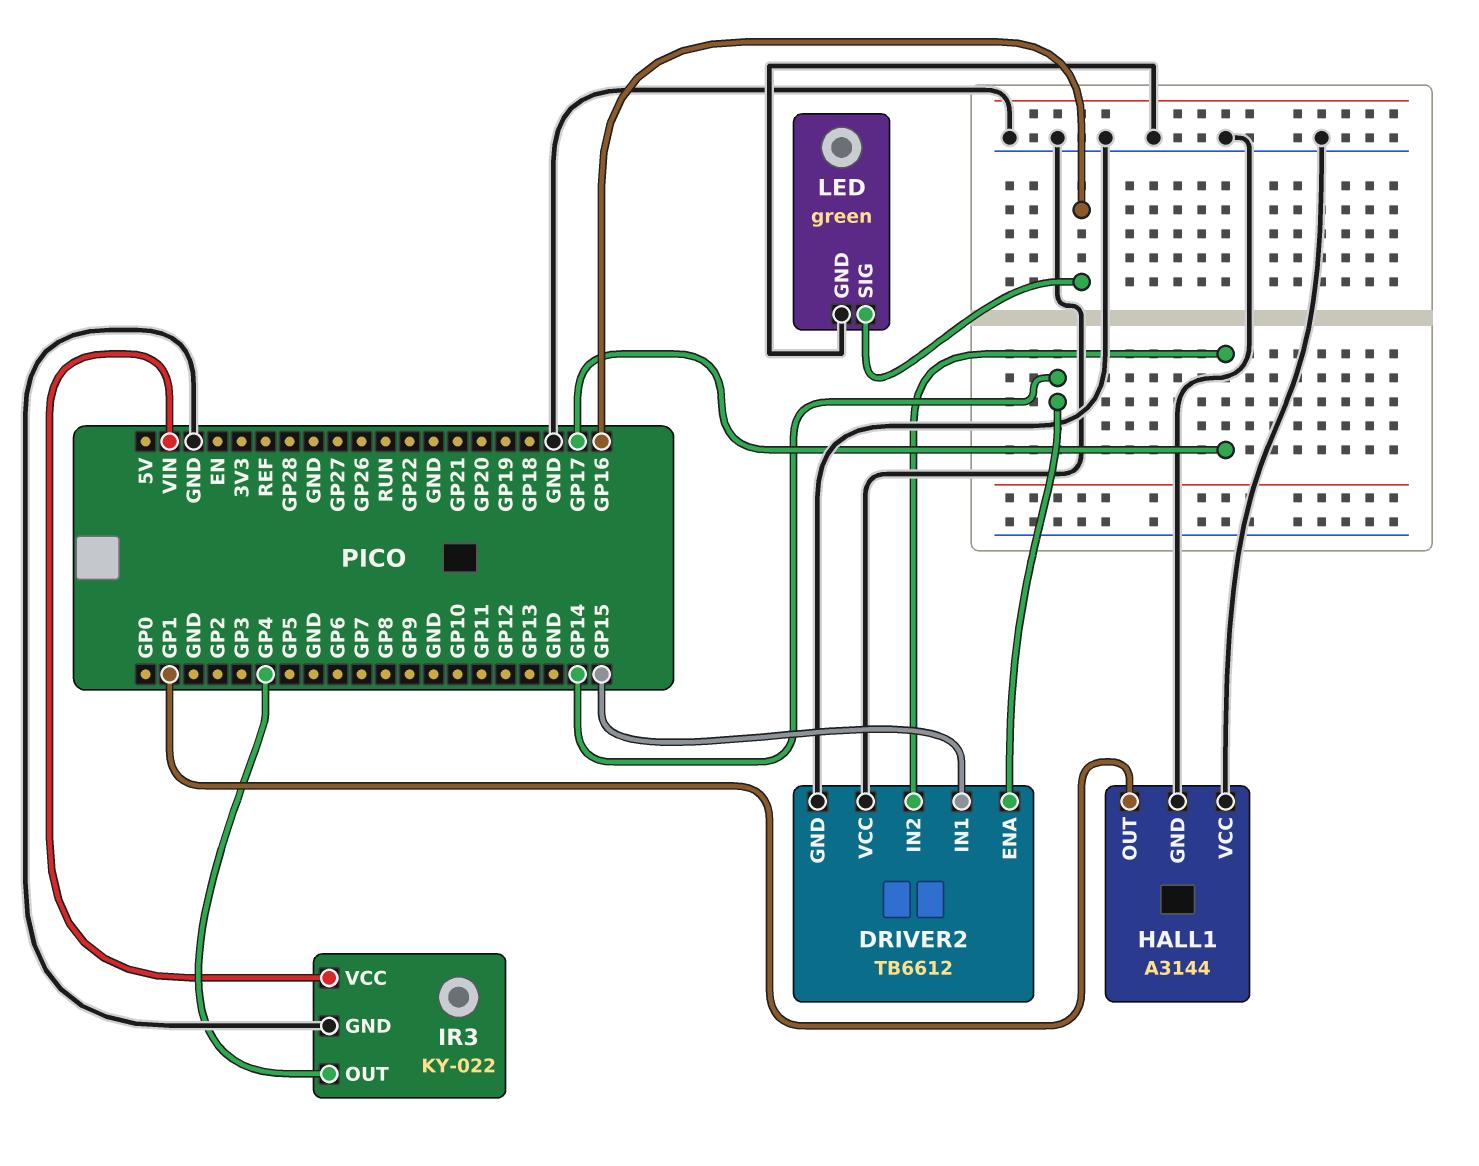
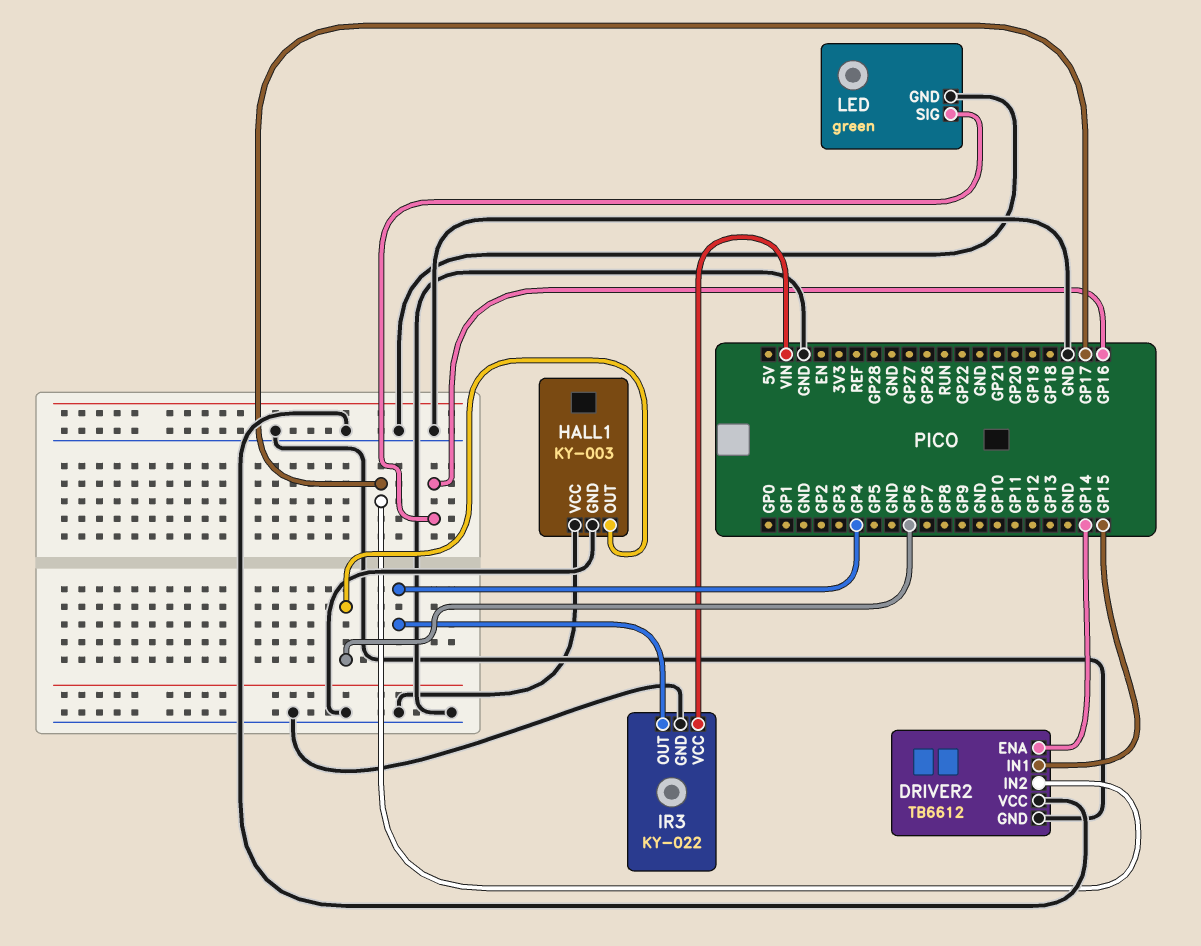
HALL1: A3144 -> KY-003
HALL1 pin OUT: GP1 -> GP6

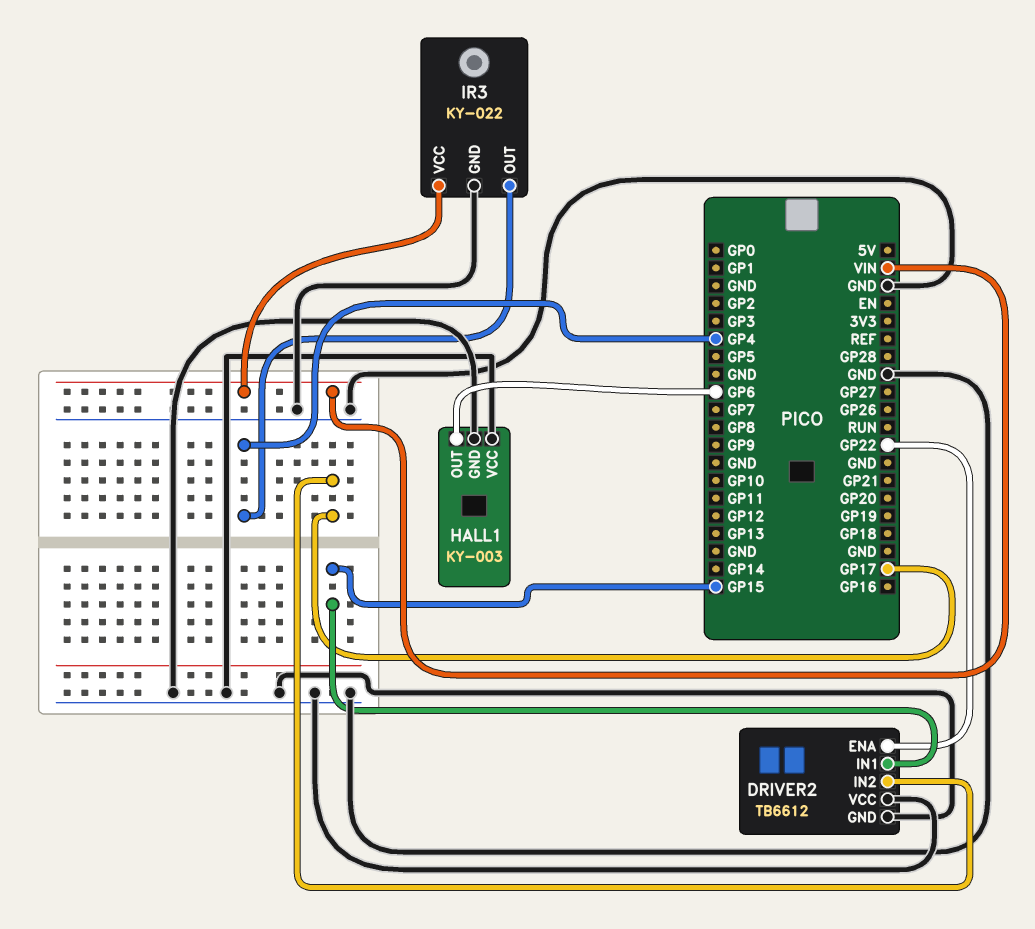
DRIVER2 pin ENA: GP14 -> GP22
LED: green -> none
LED pin GND: GND -> none
LED pin SIG: GP16 -> none

